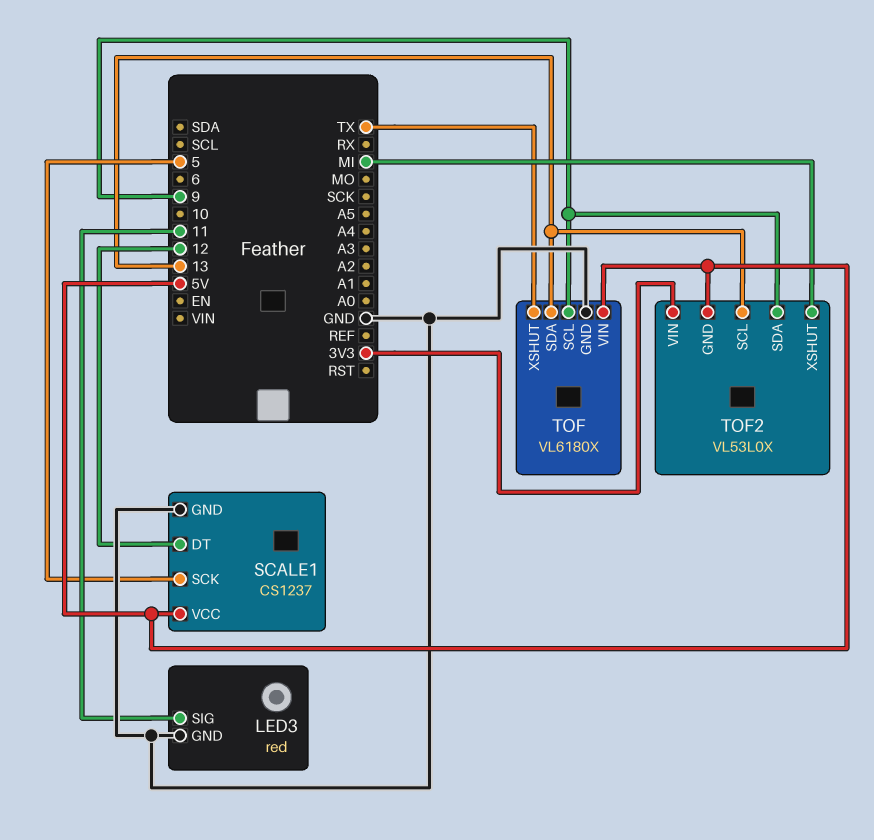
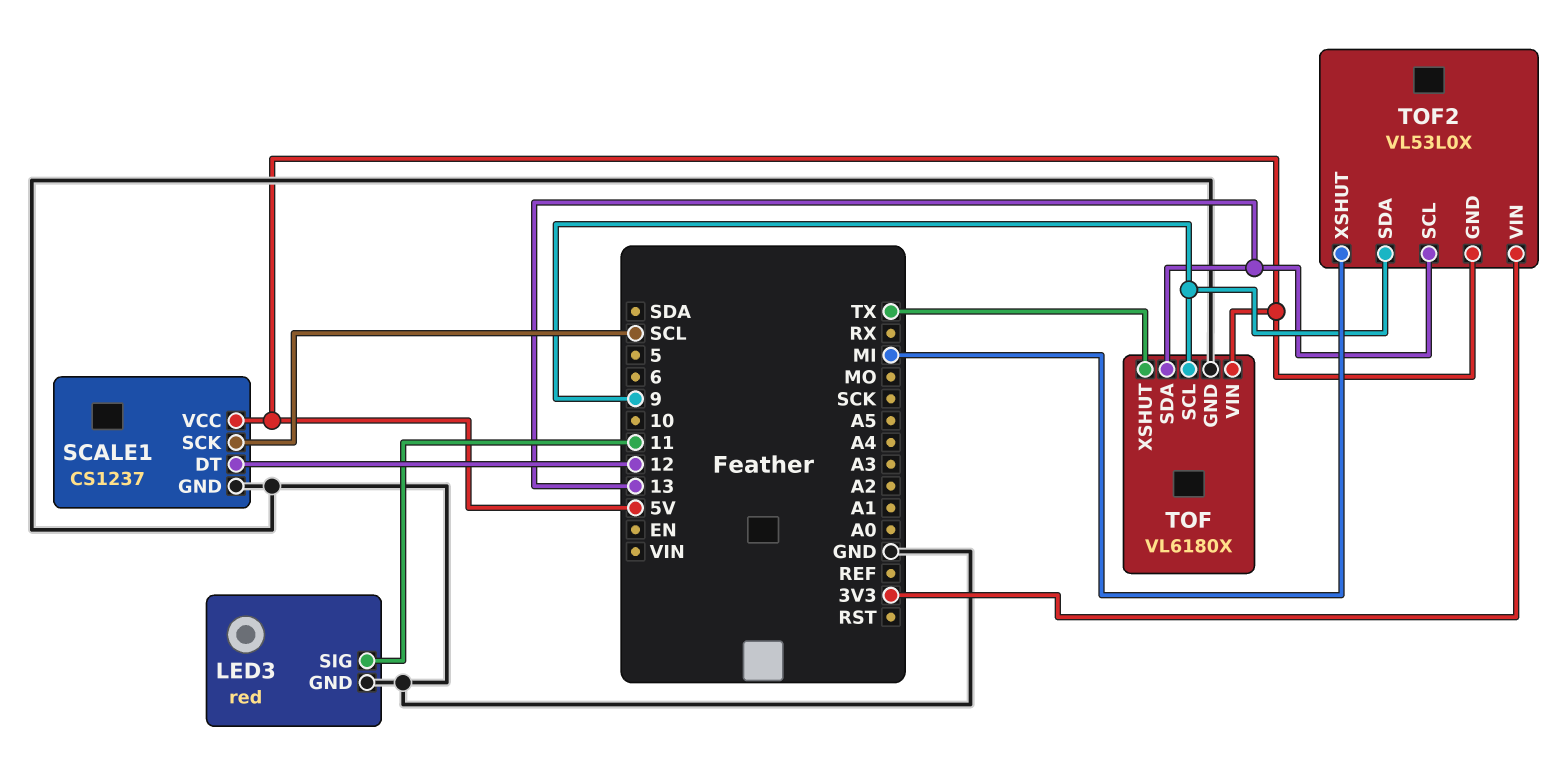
SCALE1 pin SCK: 5 -> SCL

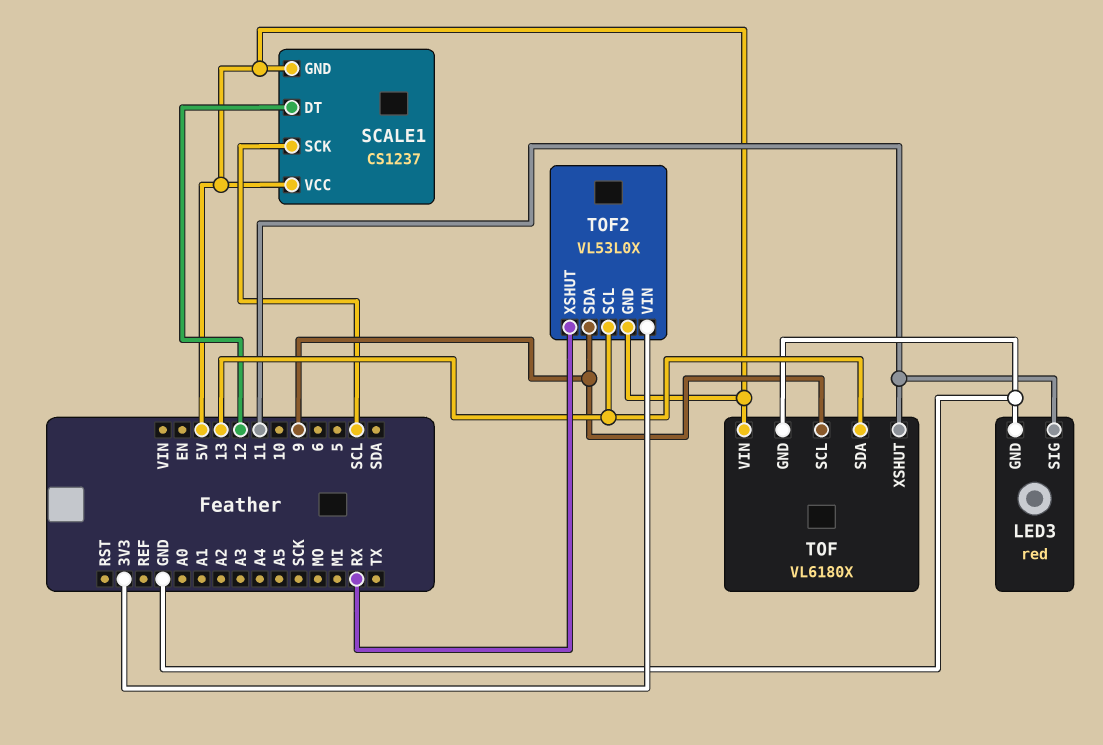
SCALE1 pin GND: GND -> 5V
TOF pin XSHUT: TX -> 11
TOF2 pin XSHUT: MI -> RX

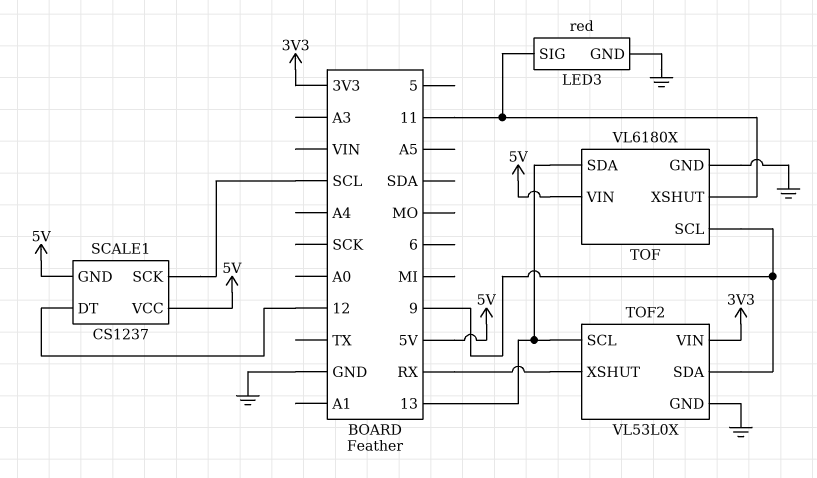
TOF2 pin GND: 5V -> GND

